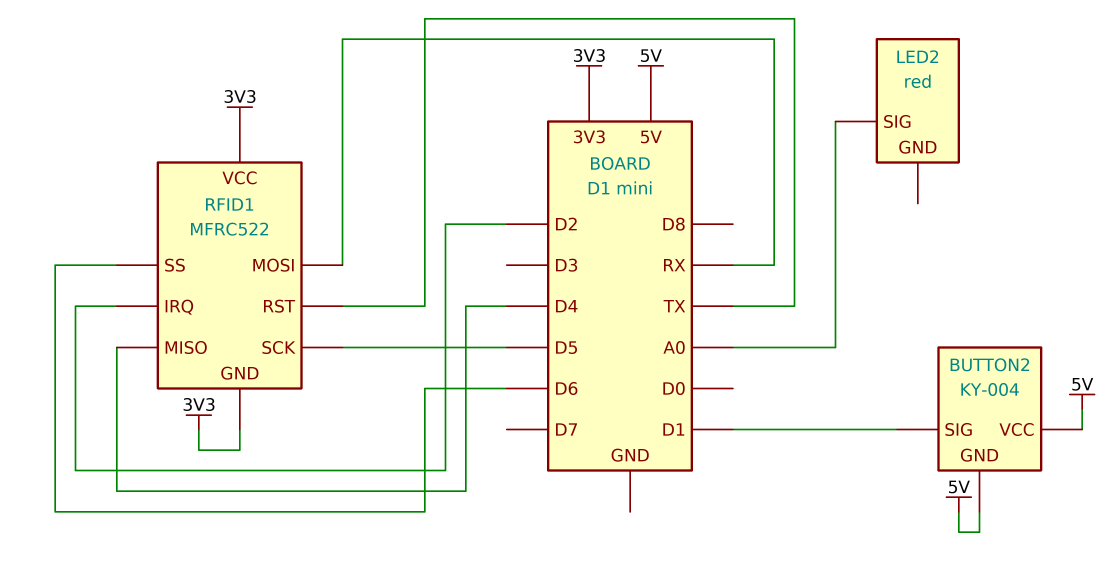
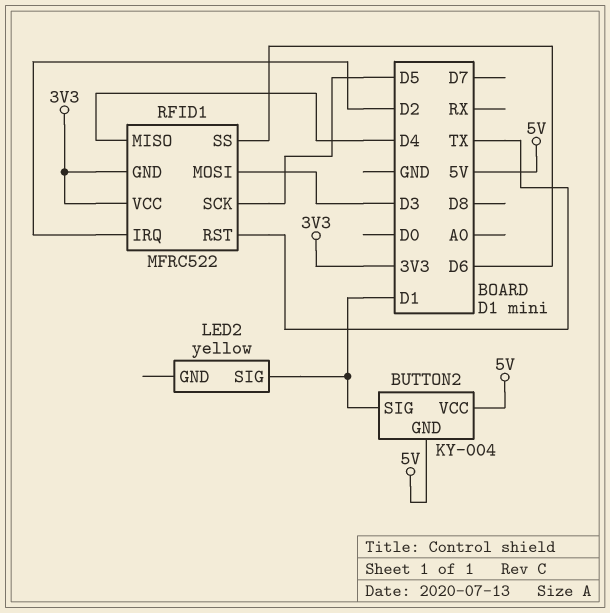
LED2: red -> yellow
LED2 pin SIG: A0 -> D1
RFID1 pin MOSI: RX -> D3

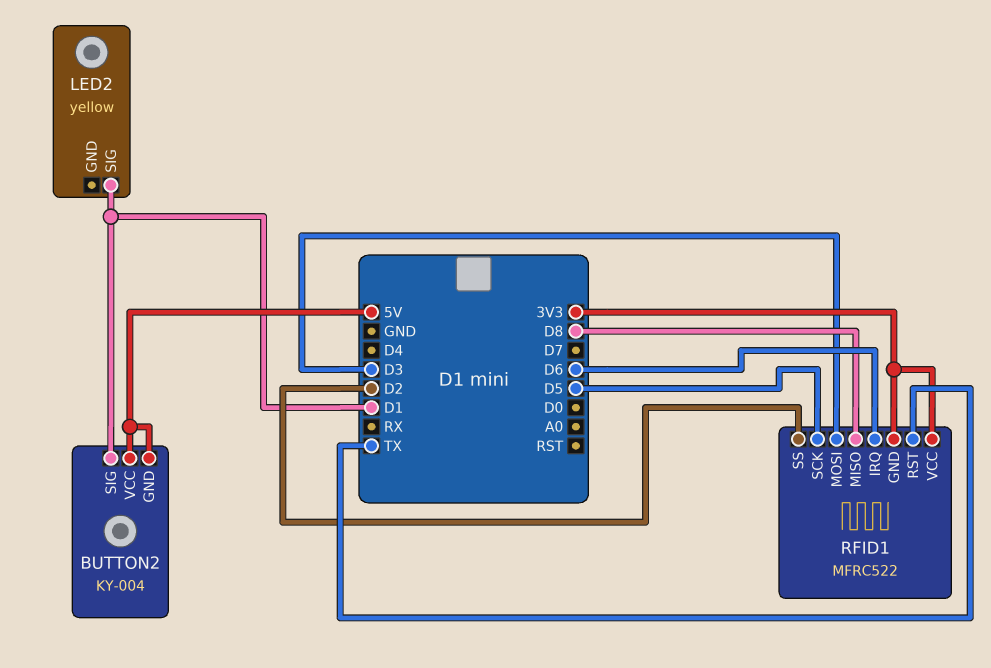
RFID1 pin IRQ: D2 -> D6
RFID1 pin MISO: D4 -> D8
RFID1 pin SS: D6 -> D2

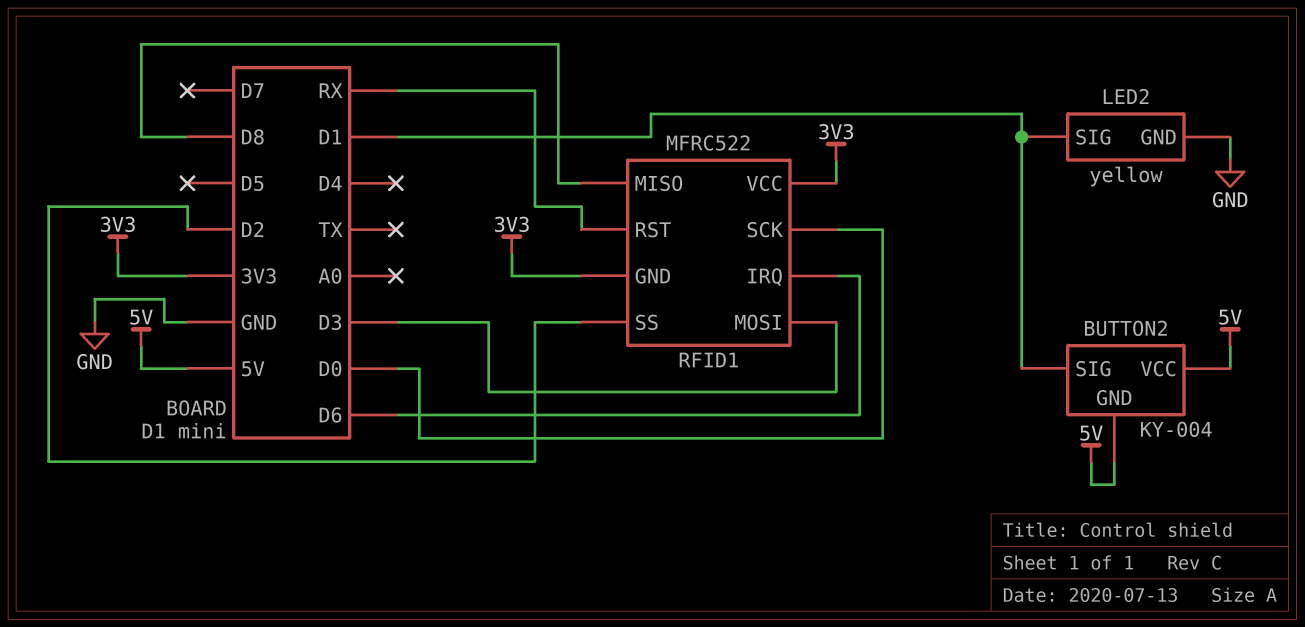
LED2 pin GND: none -> GND
RFID1 pin RST: TX -> RX
RFID1 pin SCK: D5 -> D0

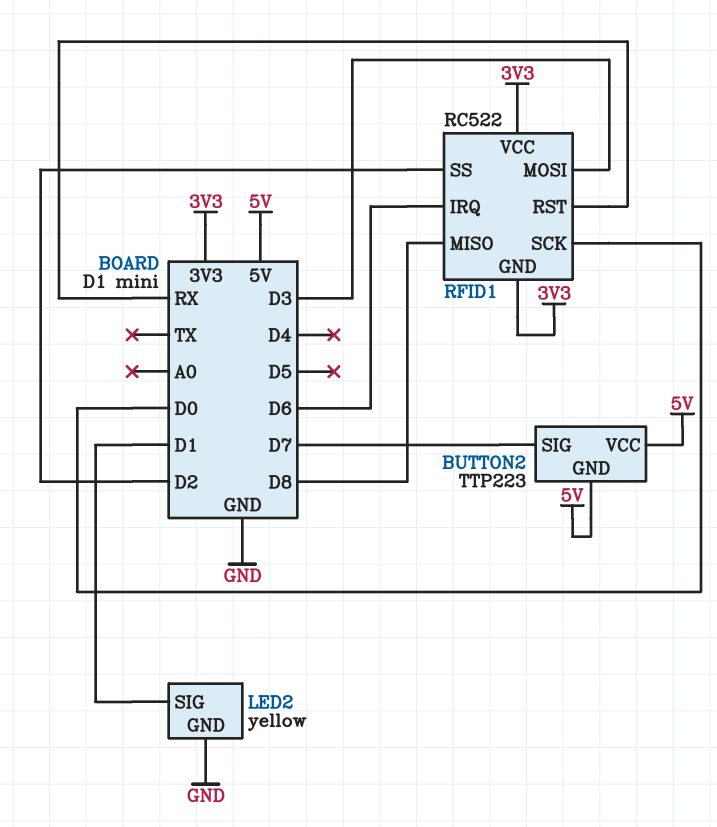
BUTTON2: KY-004 -> TTP223
BUTTON2 pin SIG: D1 -> D7
RFID1: MFRC522 -> RC522

